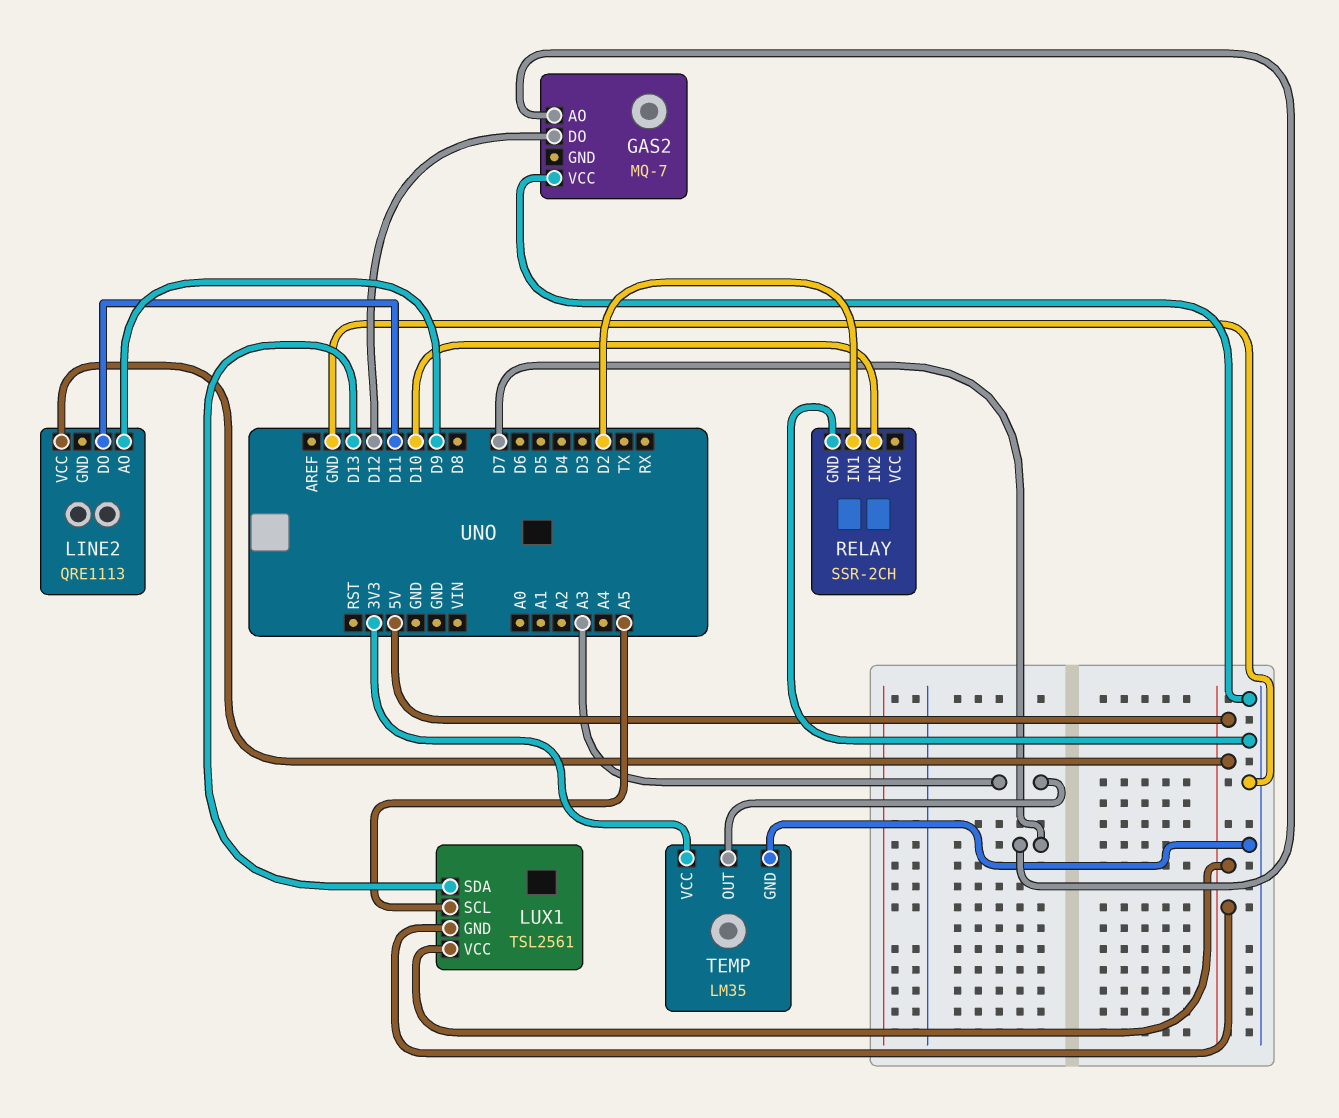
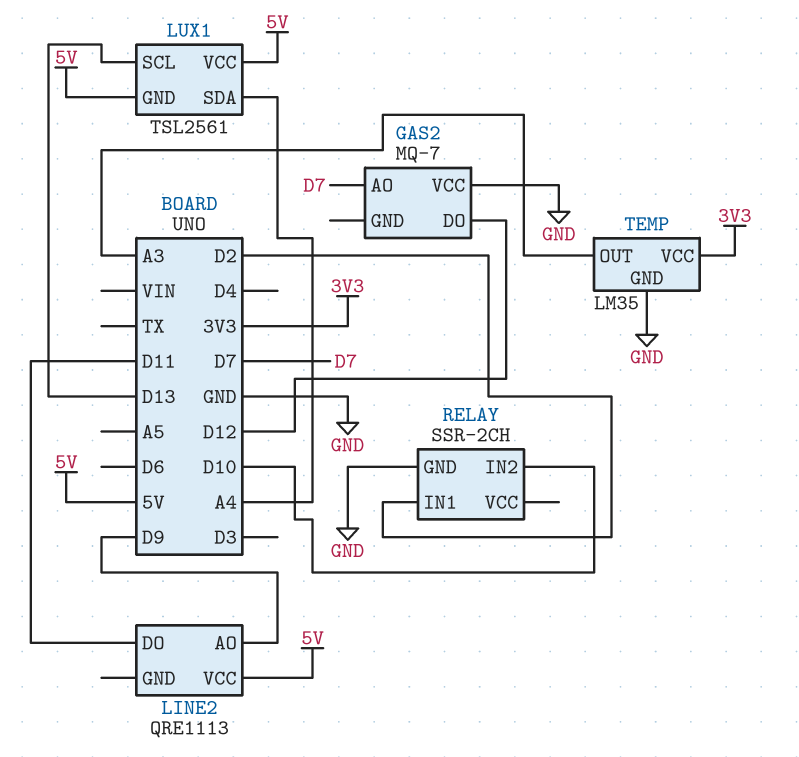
LUX1 pin SCL: A5 -> D13
LUX1 pin SDA: D13 -> A4

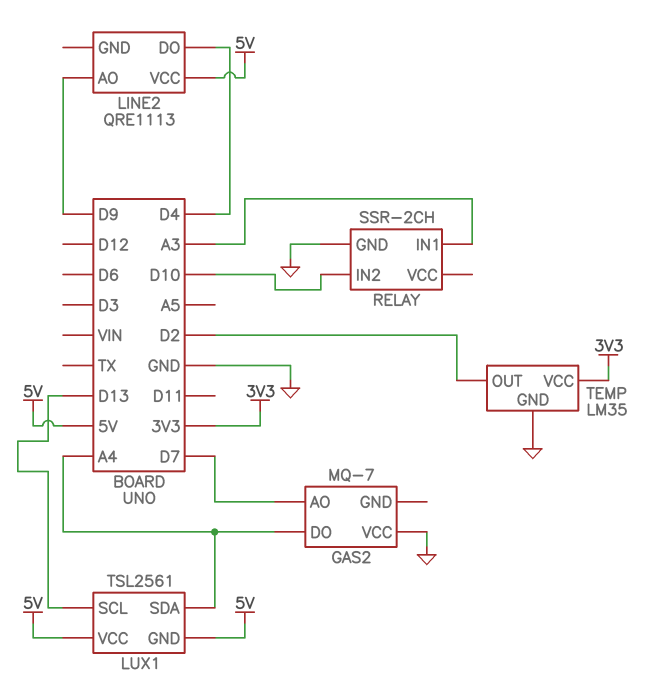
GAS2 pin DO: D12 -> A4
LINE2 pin DO: D11 -> D4
RELAY pin IN1: D2 -> A3
TEMP pin OUT: A3 -> D2

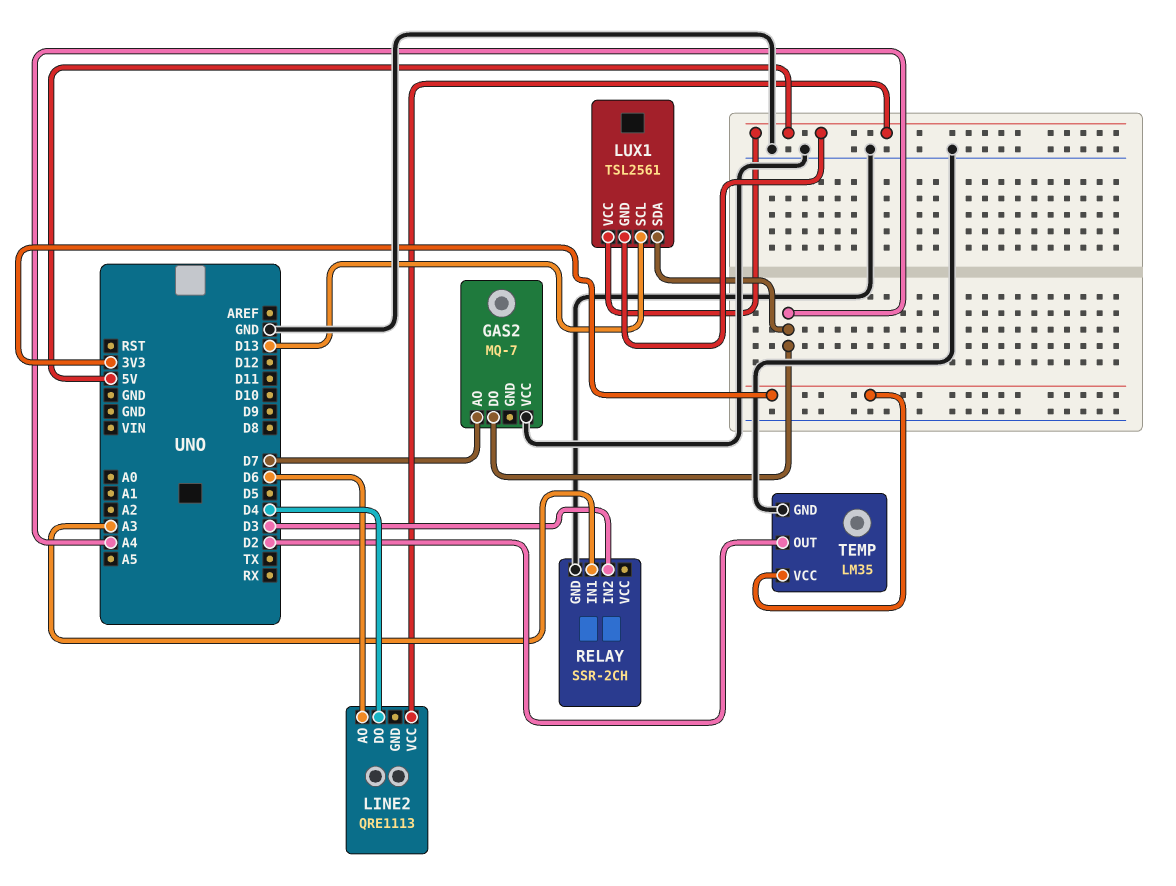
LINE2 pin AO: D9 -> D6
RELAY pin IN2: D10 -> D3

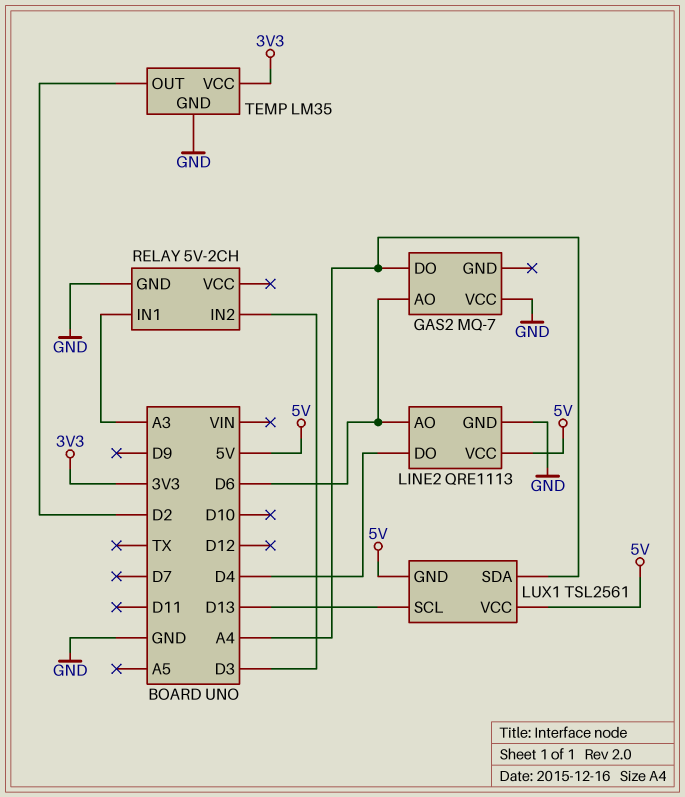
GAS2 pin AO: D7 -> D6
LINE2 pin GND: none -> GND
RELAY: SSR-2CH -> 5V-2CH

